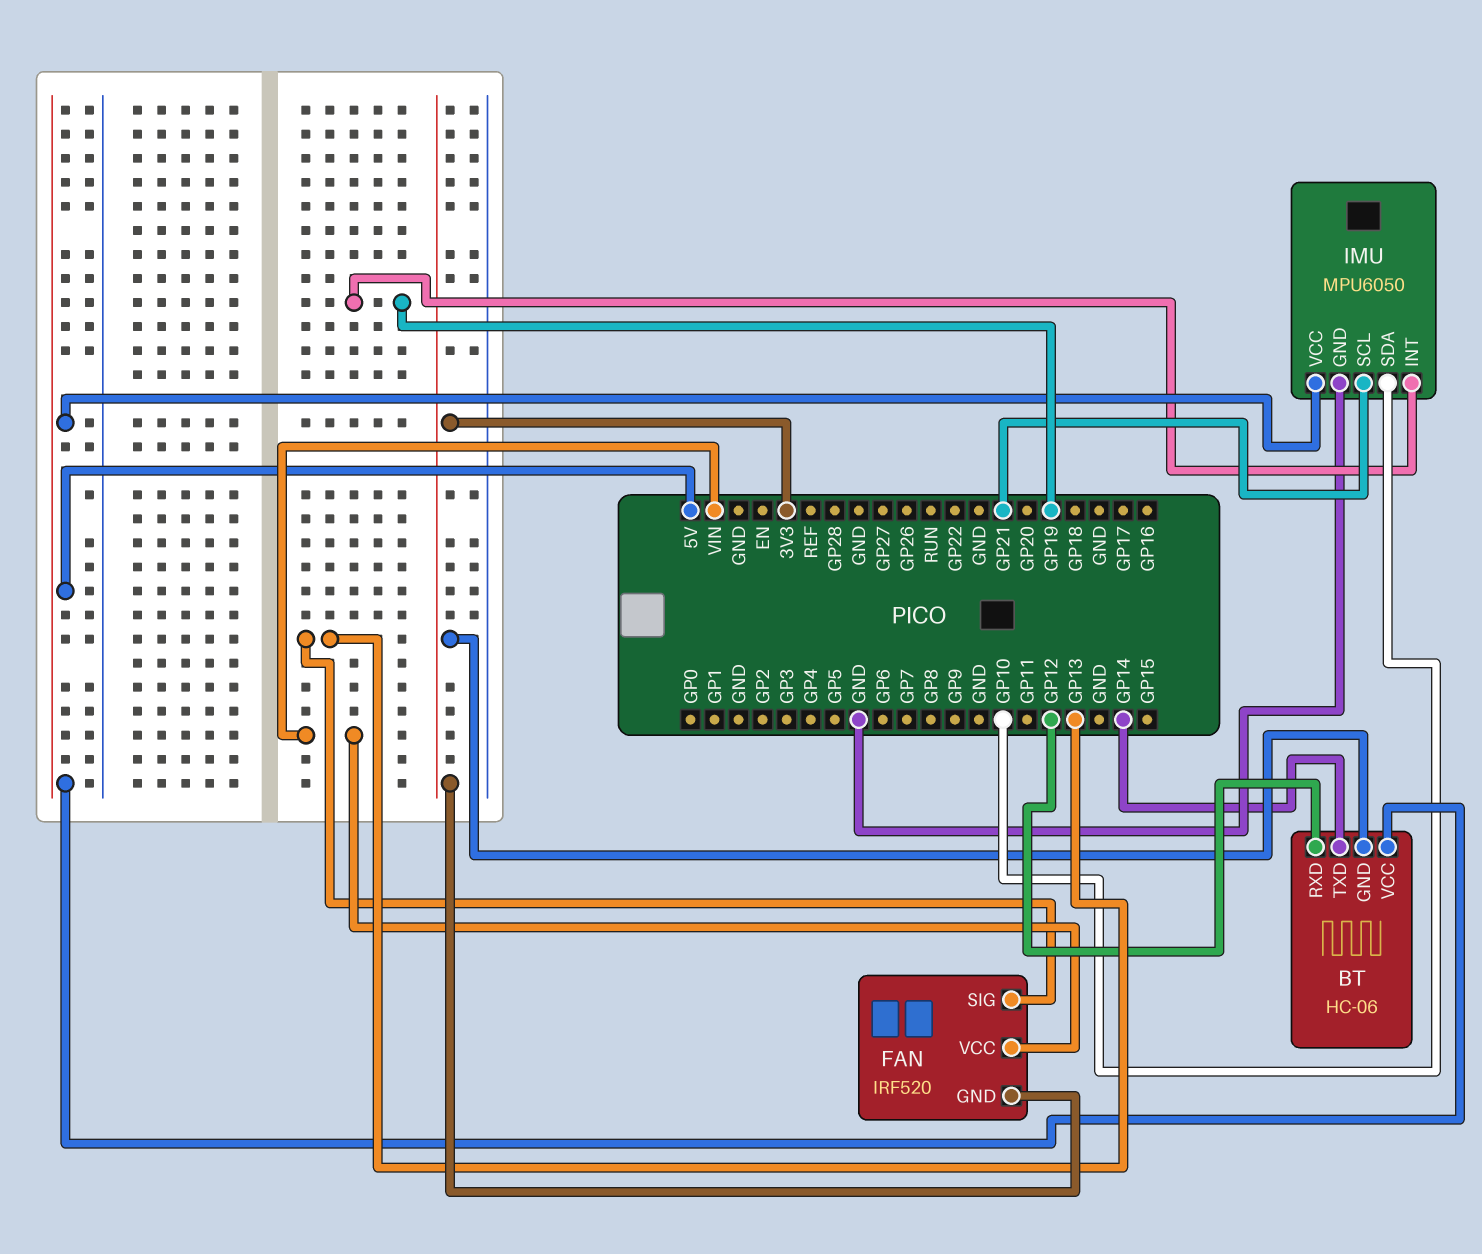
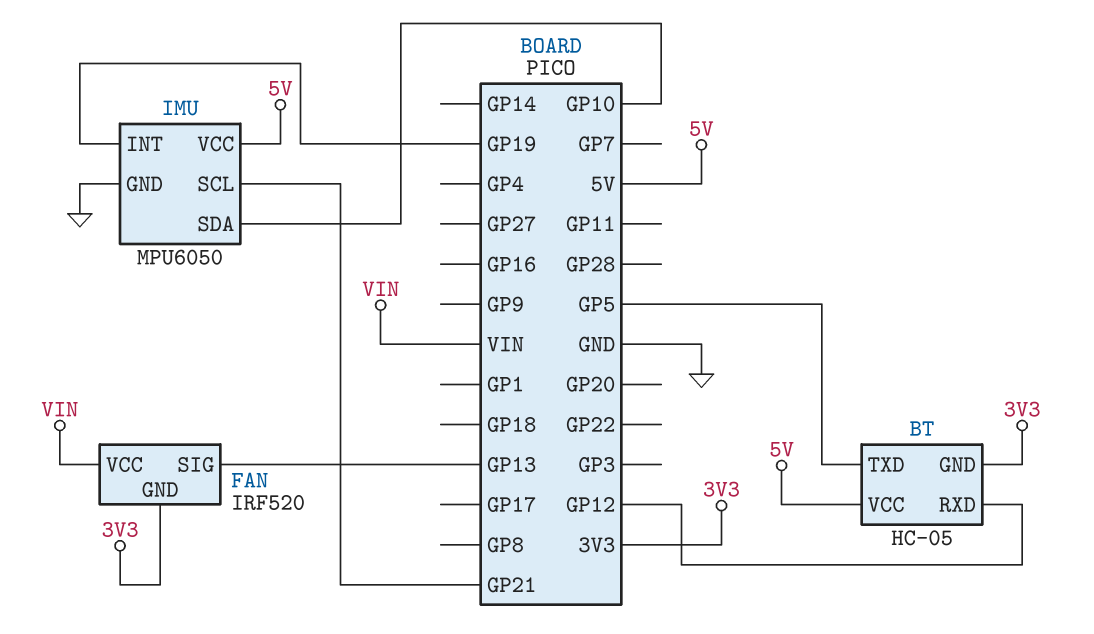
BT: HC-06 -> HC-05
BT pin TXD: GP14 -> GP5

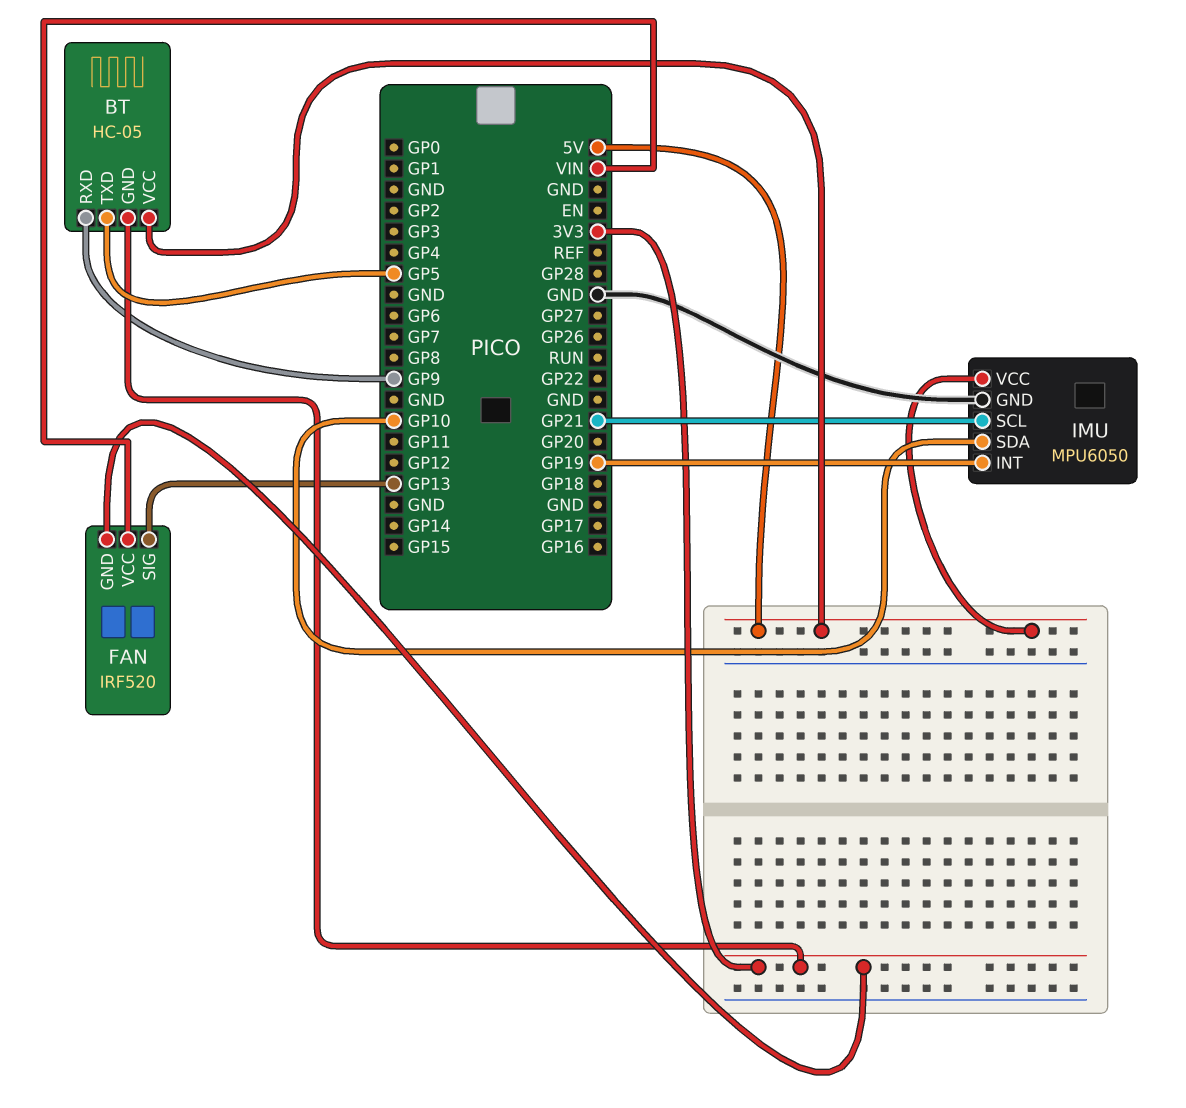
BT pin RXD: GP12 -> GP9

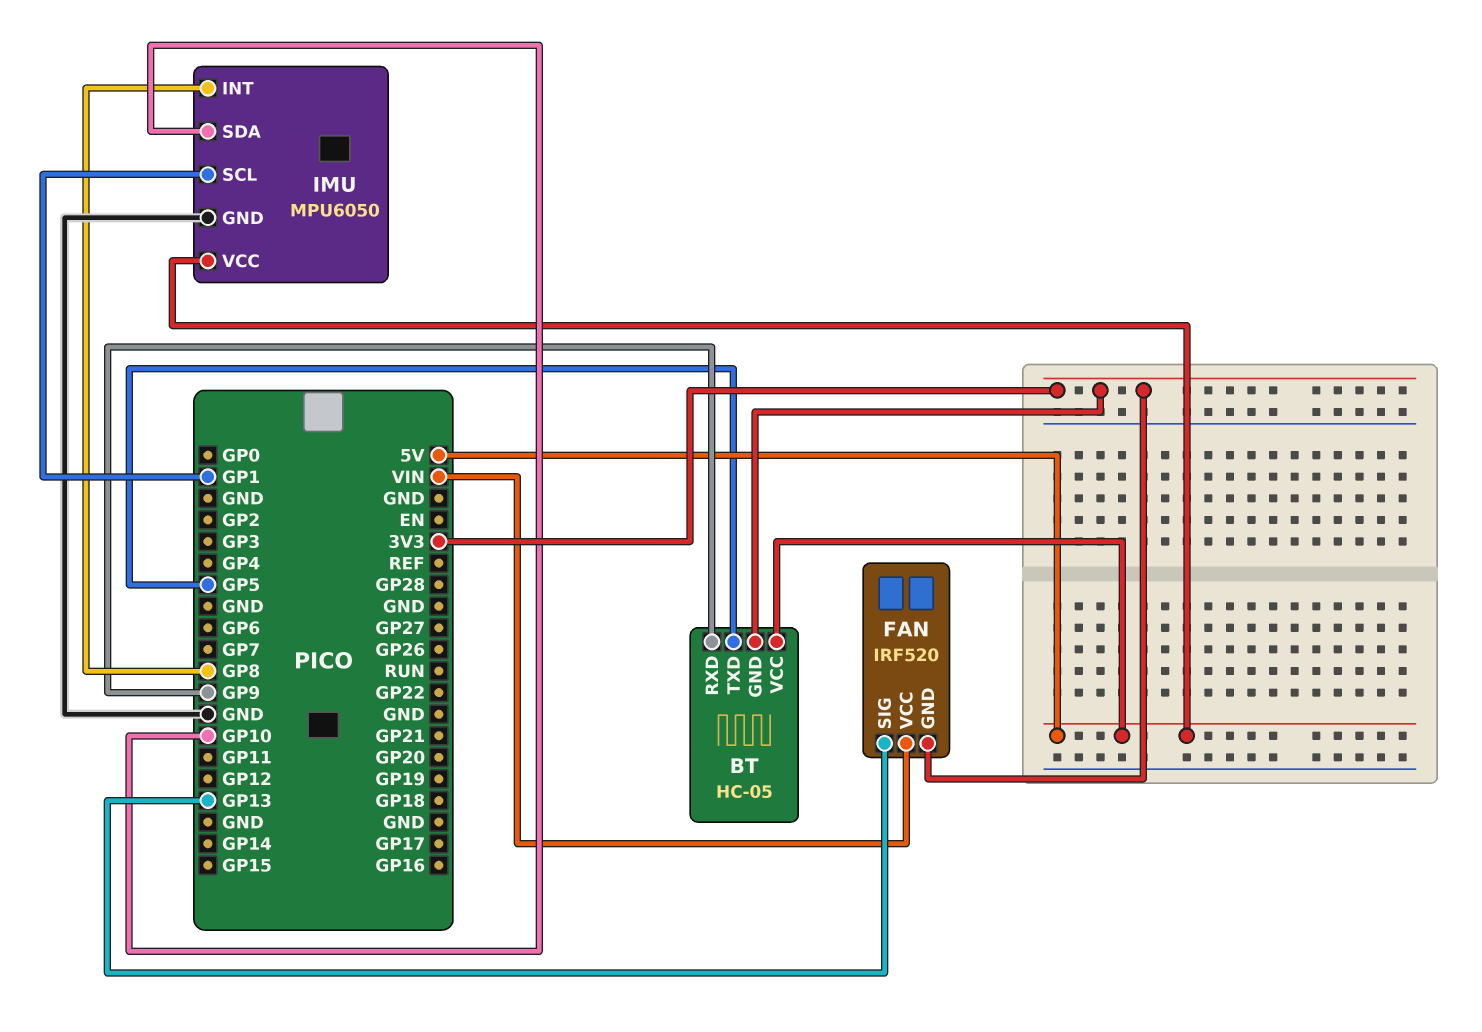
IMU pin INT: GP19 -> GP8
IMU pin SCL: GP21 -> GP1

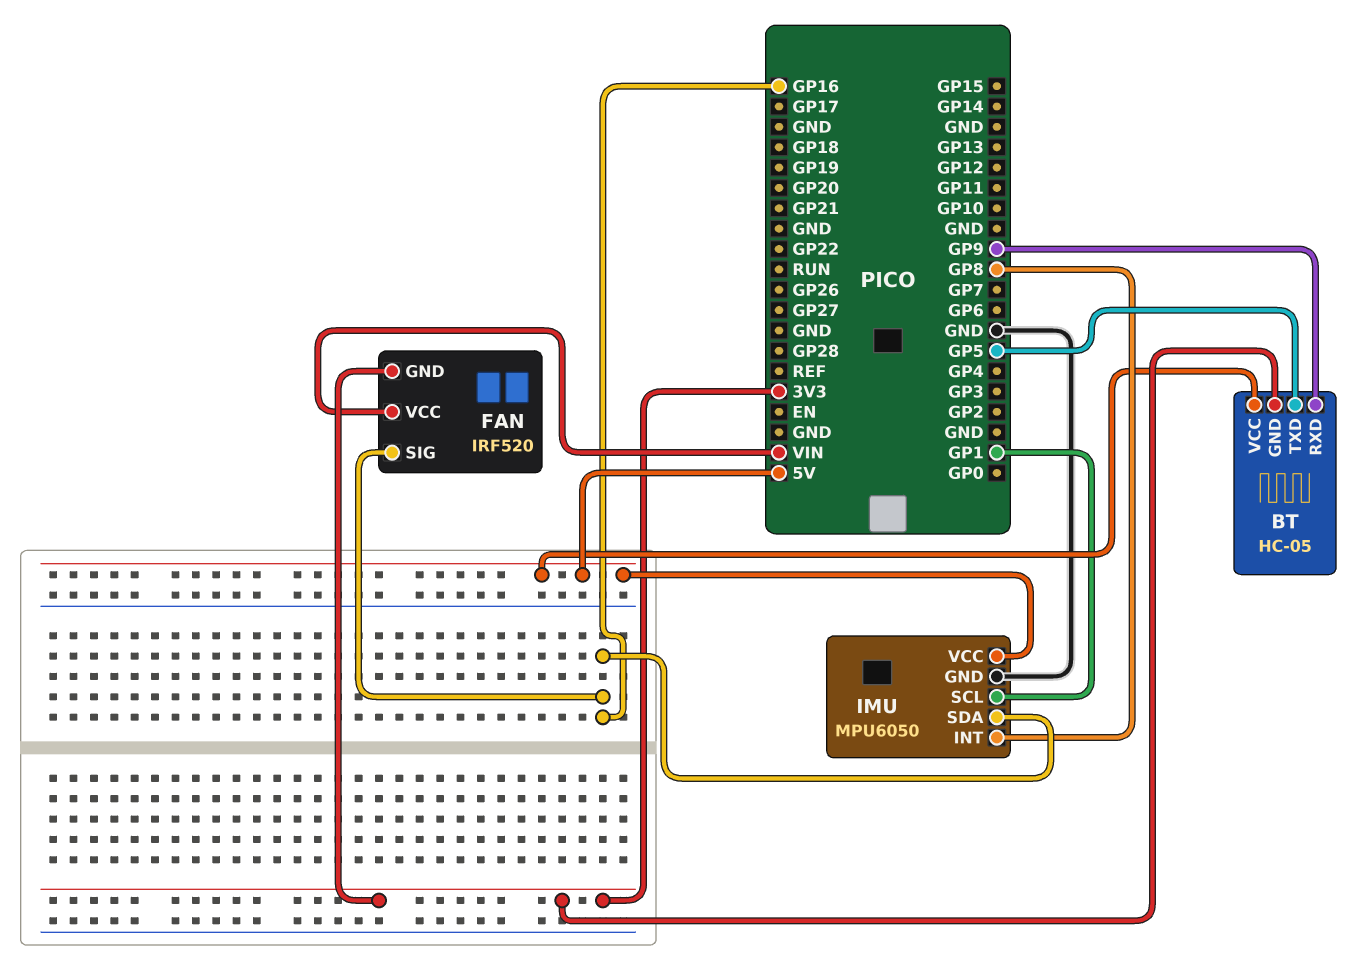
FAN pin SIG: GP13 -> GP16
IMU pin SDA: GP10 -> GP16

